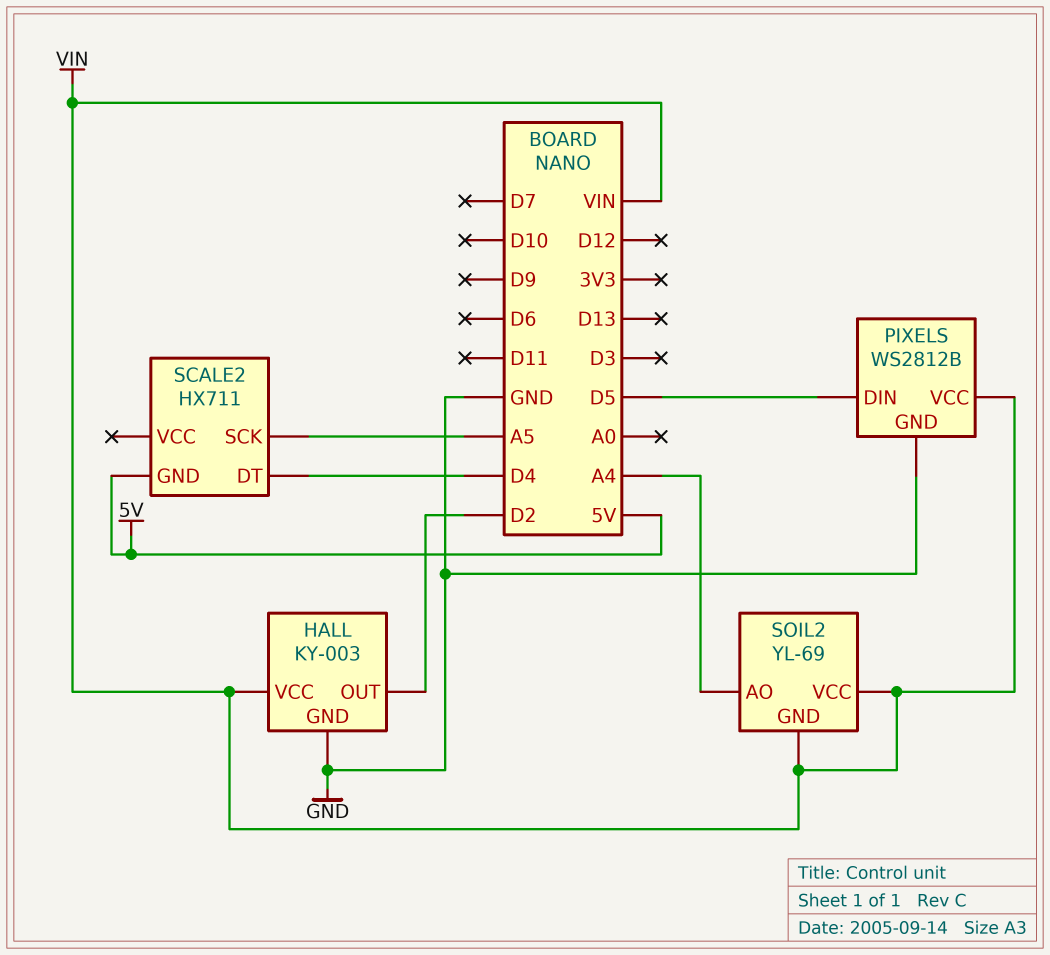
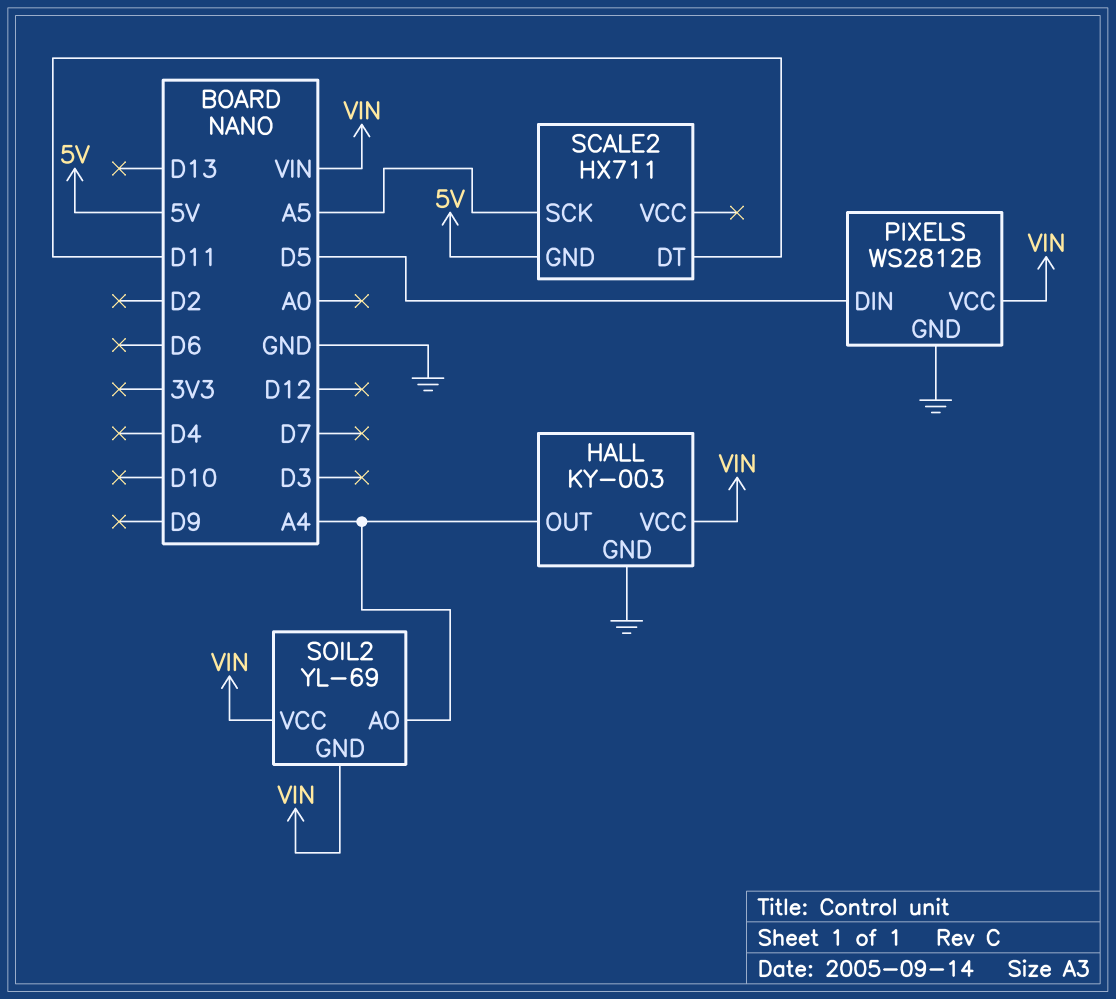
HALL pin OUT: D2 -> A4
SCALE2 pin DT: D4 -> D11

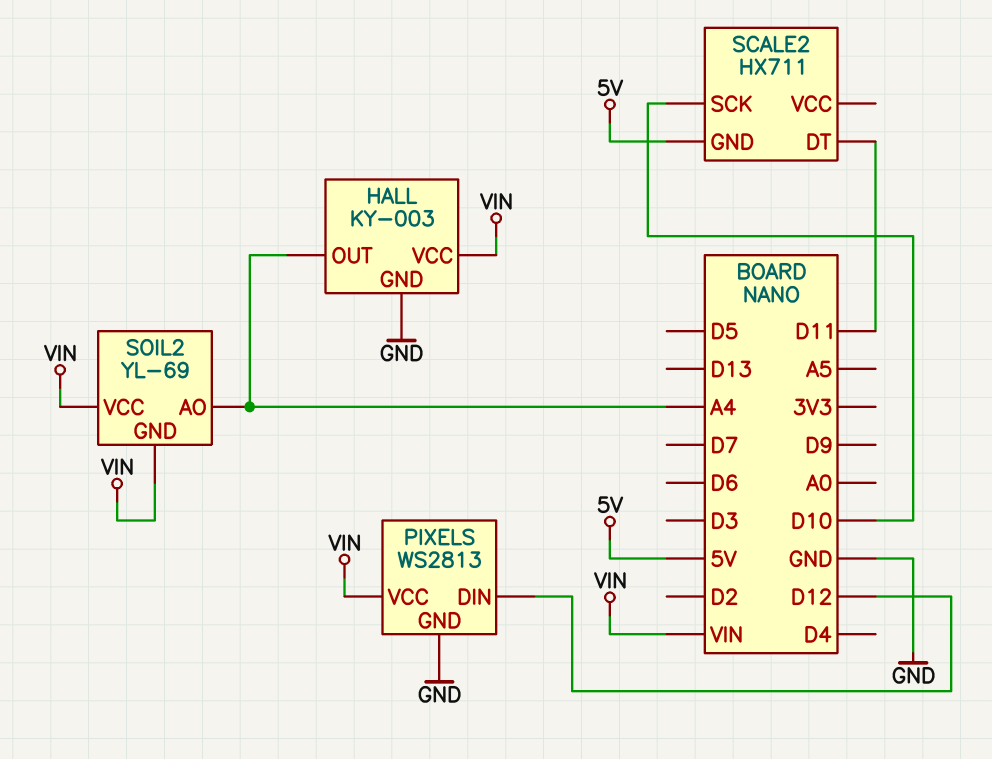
PIXELS: WS2812B -> WS2813
PIXELS pin DIN: D5 -> D12
SCALE2 pin SCK: A5 -> D10

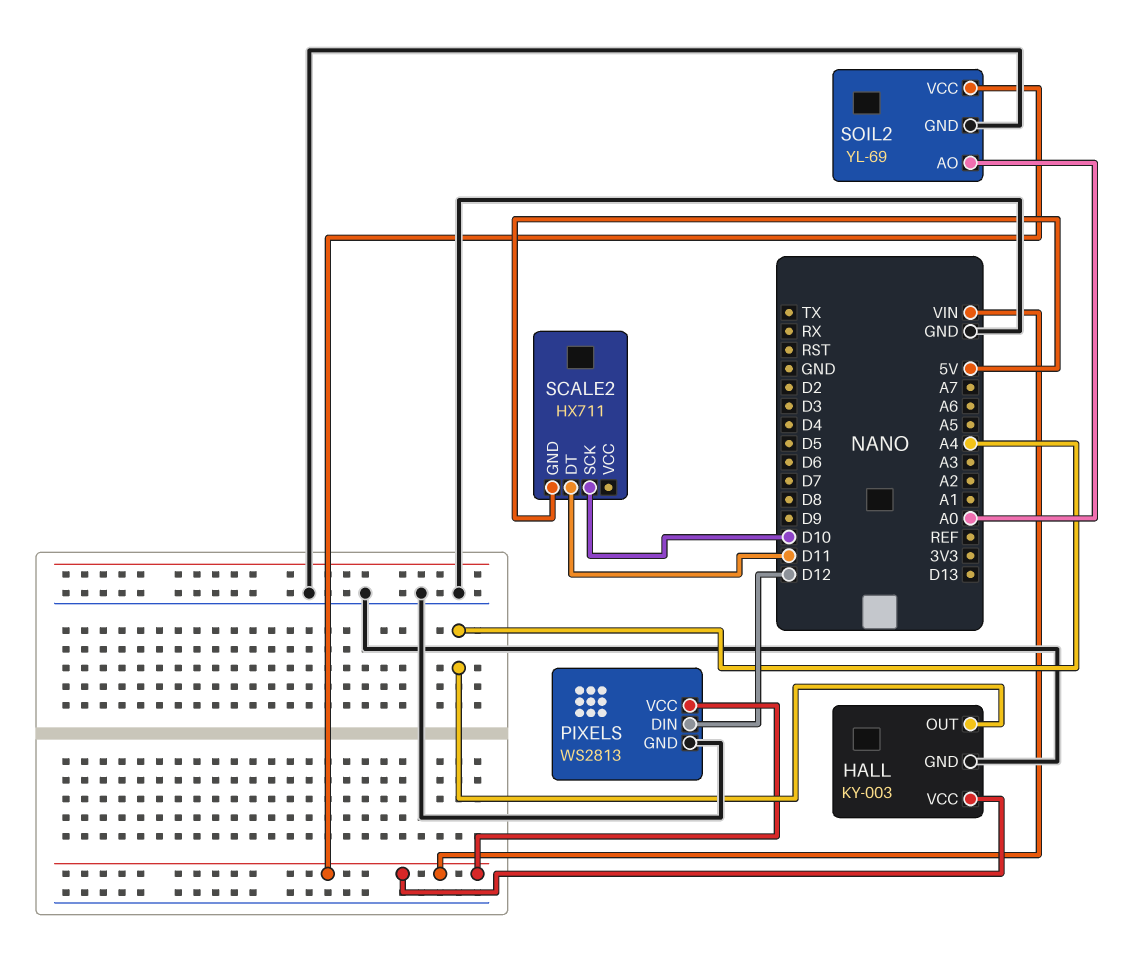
SOIL2 pin AO: A4 -> A0
SOIL2 pin GND: VIN -> GND

